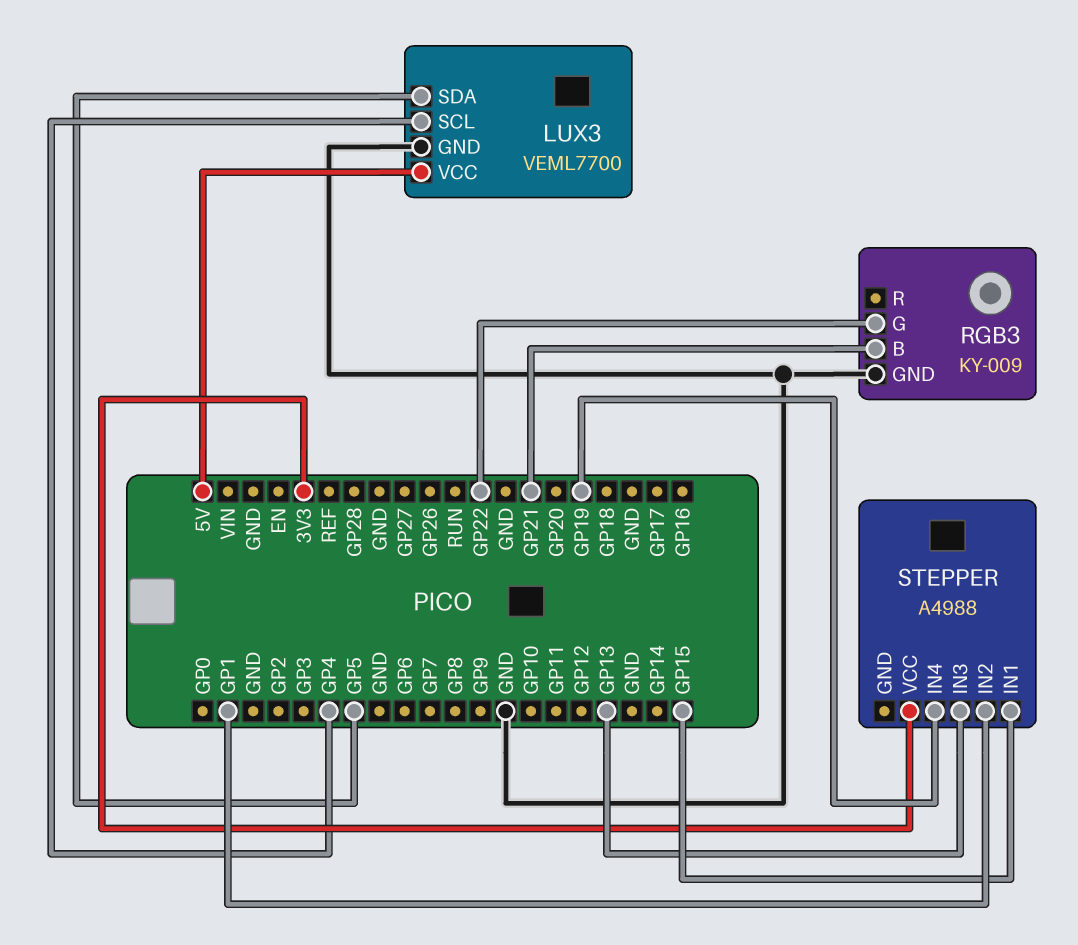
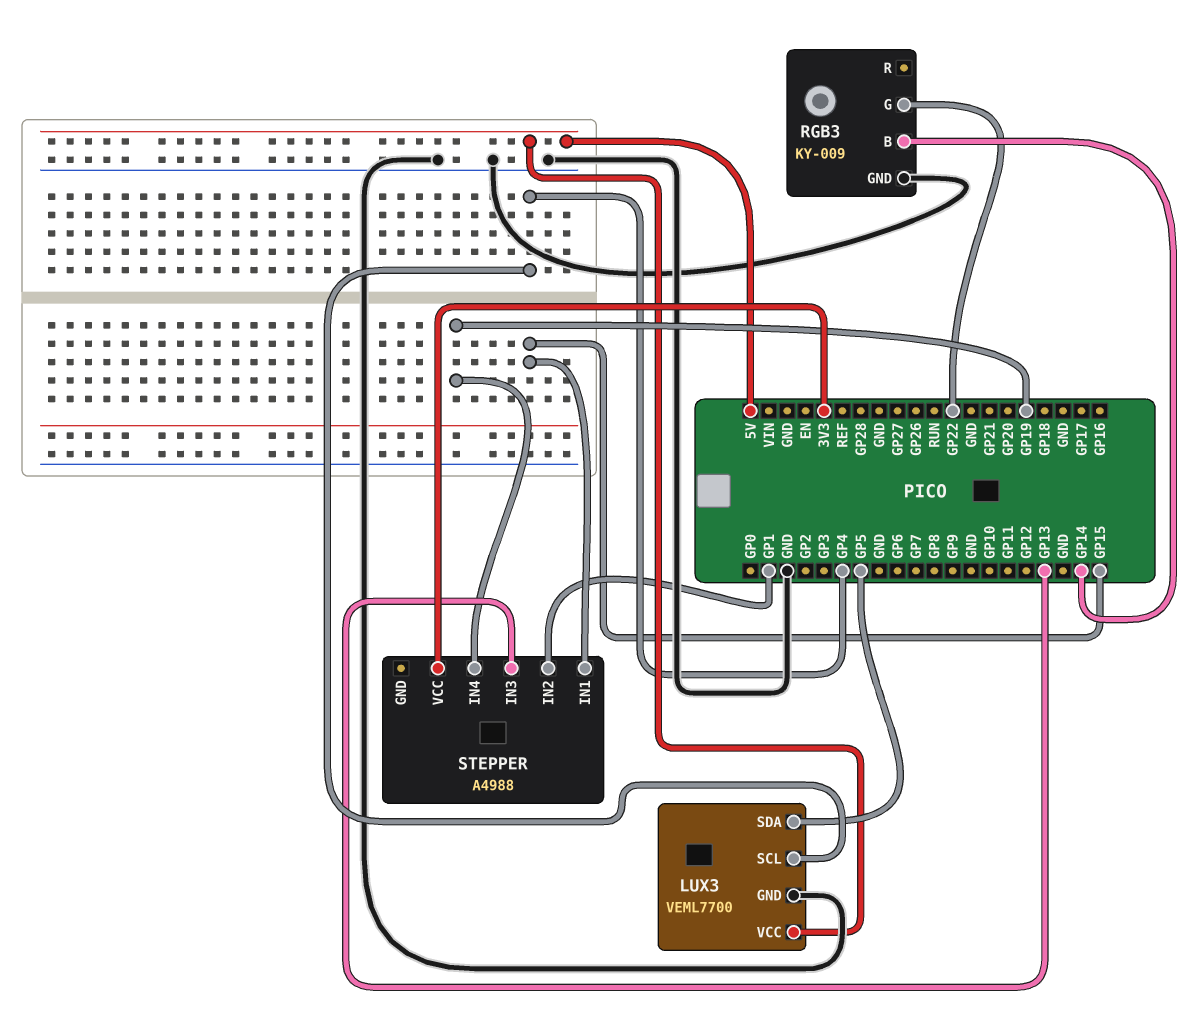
RGB3 pin B: GP21 -> GP14

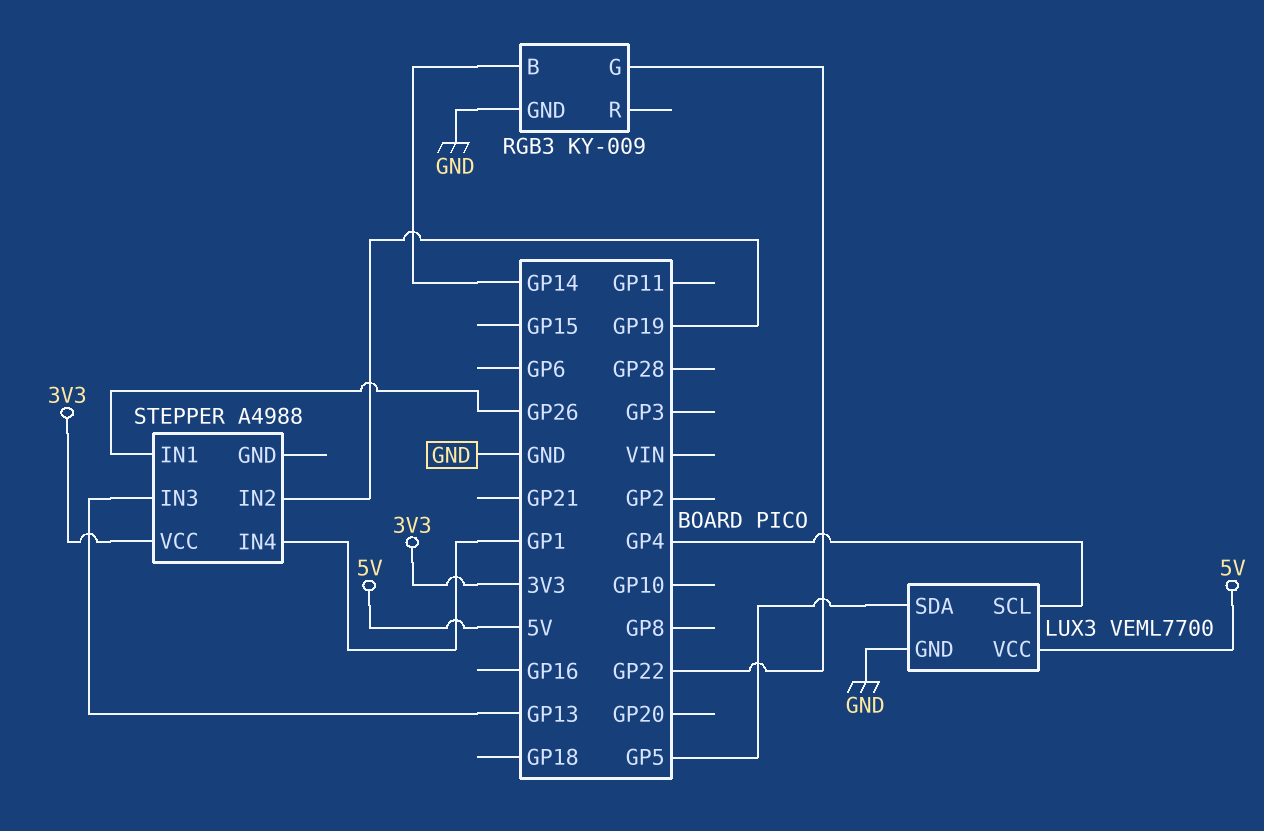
STEPPER pin IN1: GP15 -> GP26
STEPPER pin IN2: GP1 -> GP19
STEPPER pin IN4: GP19 -> GP1

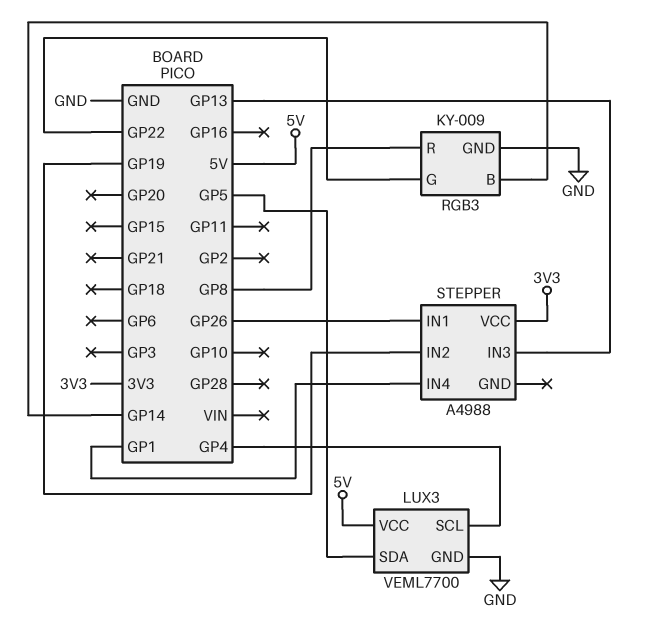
RGB3 pin R: none -> GP8

